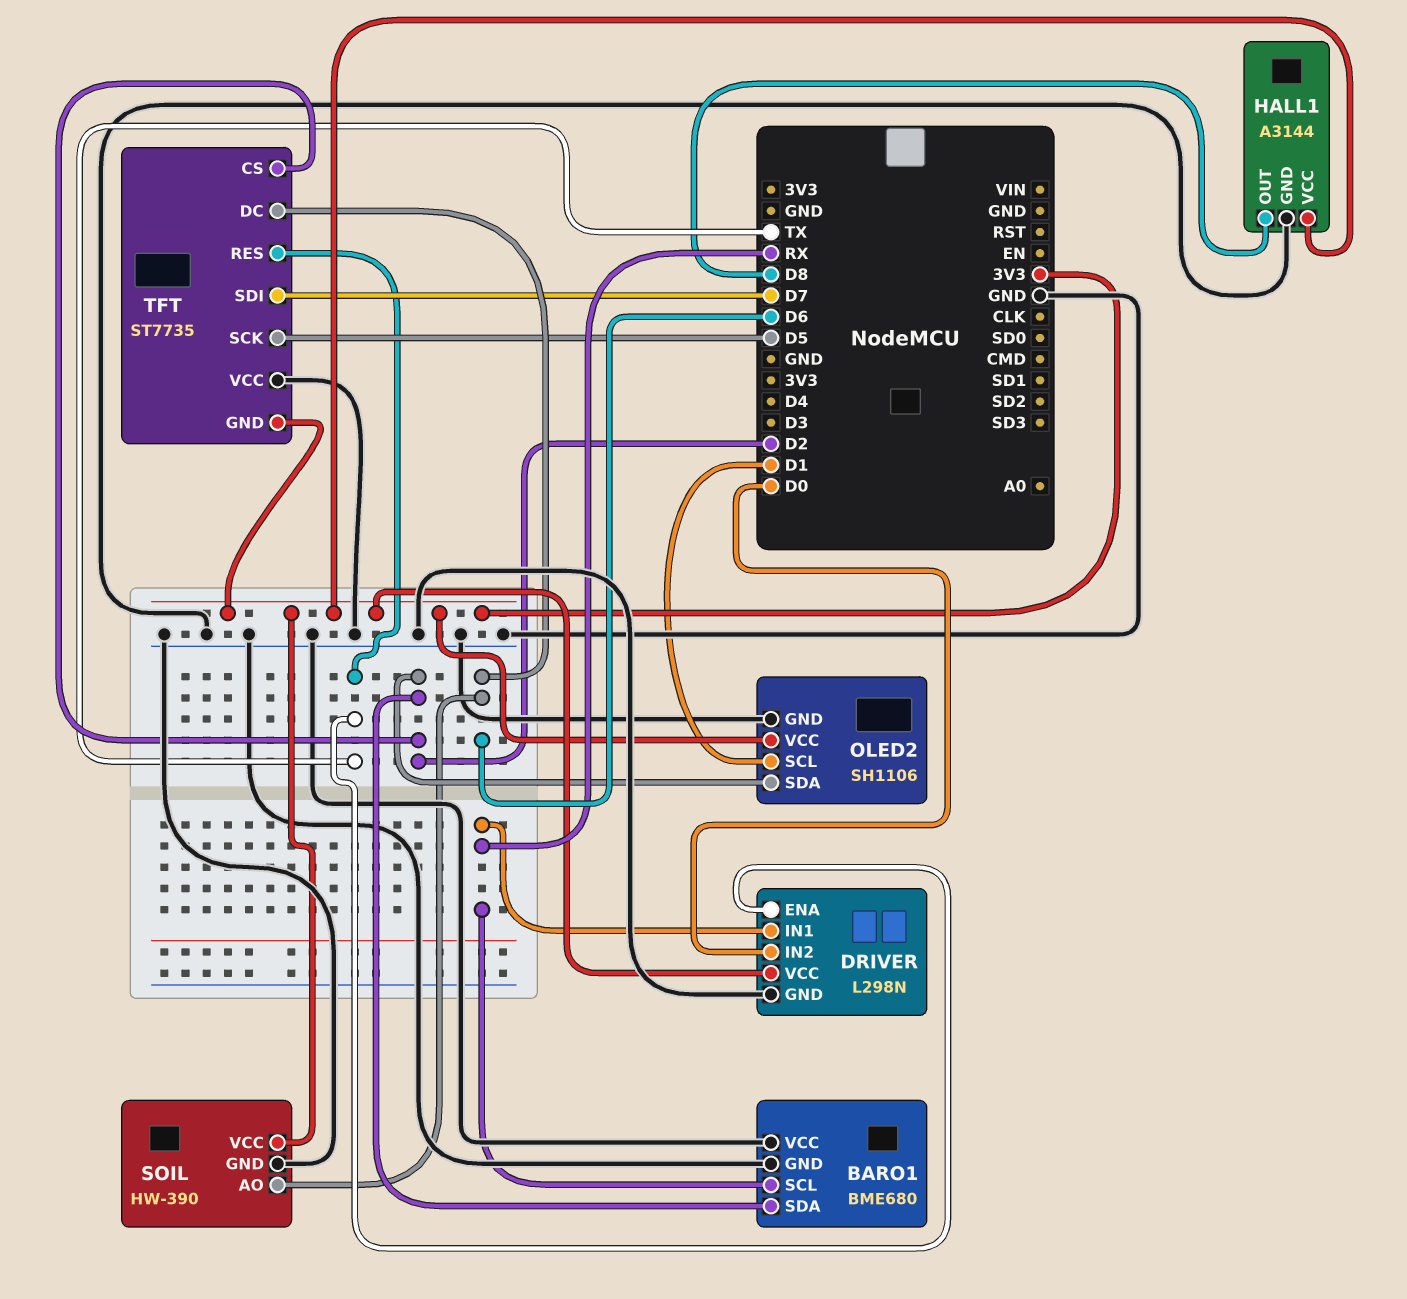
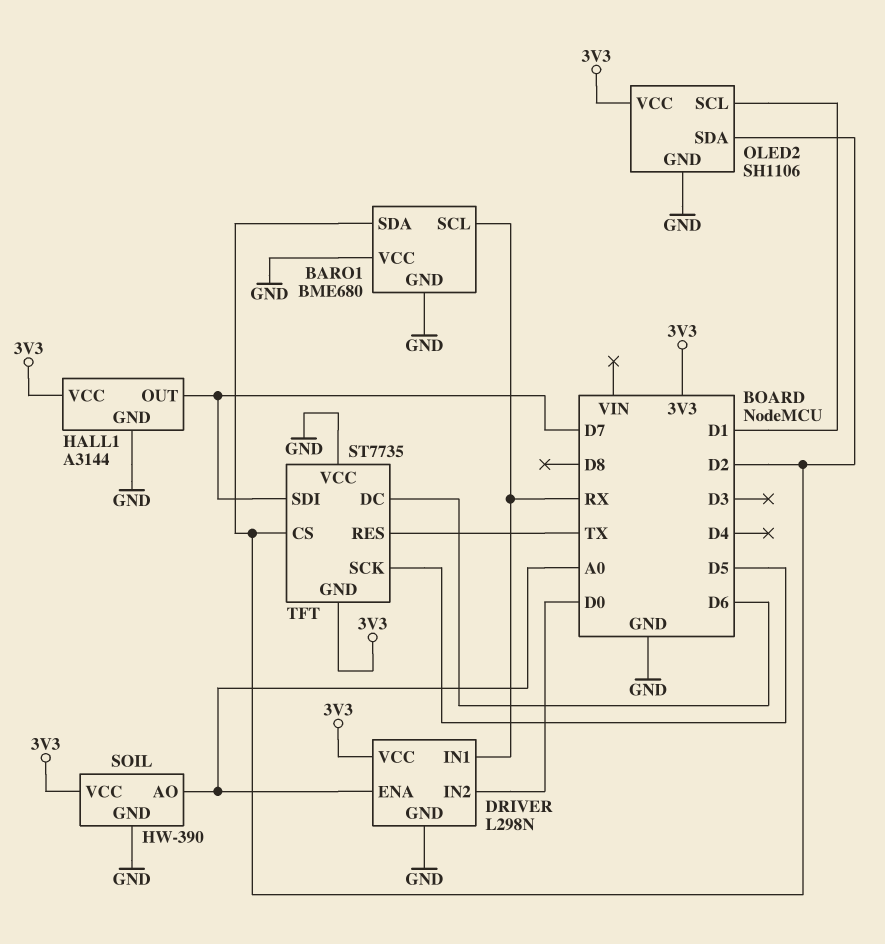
DRIVER pin ENA: TX -> A0
HALL1 pin OUT: D8 -> D7
SOIL pin AO: D6 -> A0

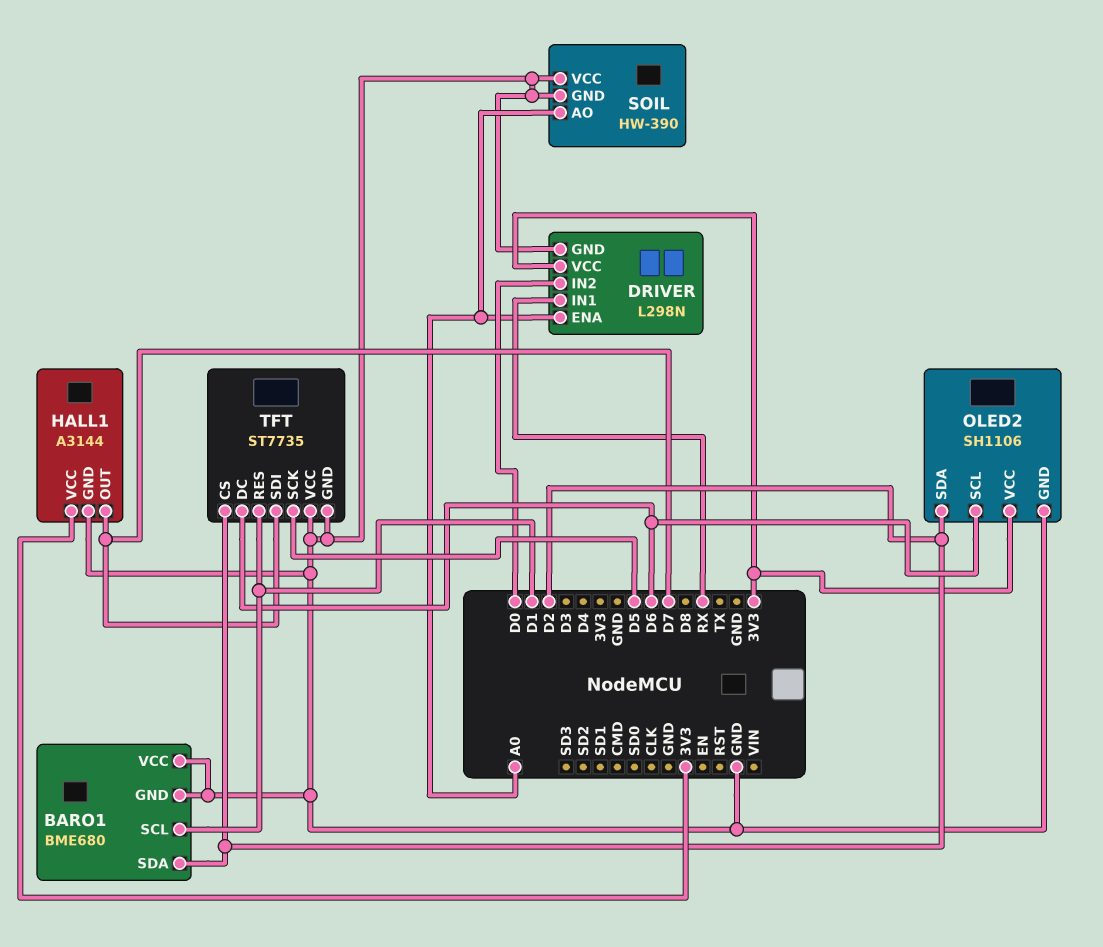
BARO1 pin SCL: RX -> D1
OLED2 pin SCL: D1 -> D6
SOIL pin VCC: 3V3 -> GND
TFT pin GND: 3V3 -> GND
TFT pin RES: TX -> D1

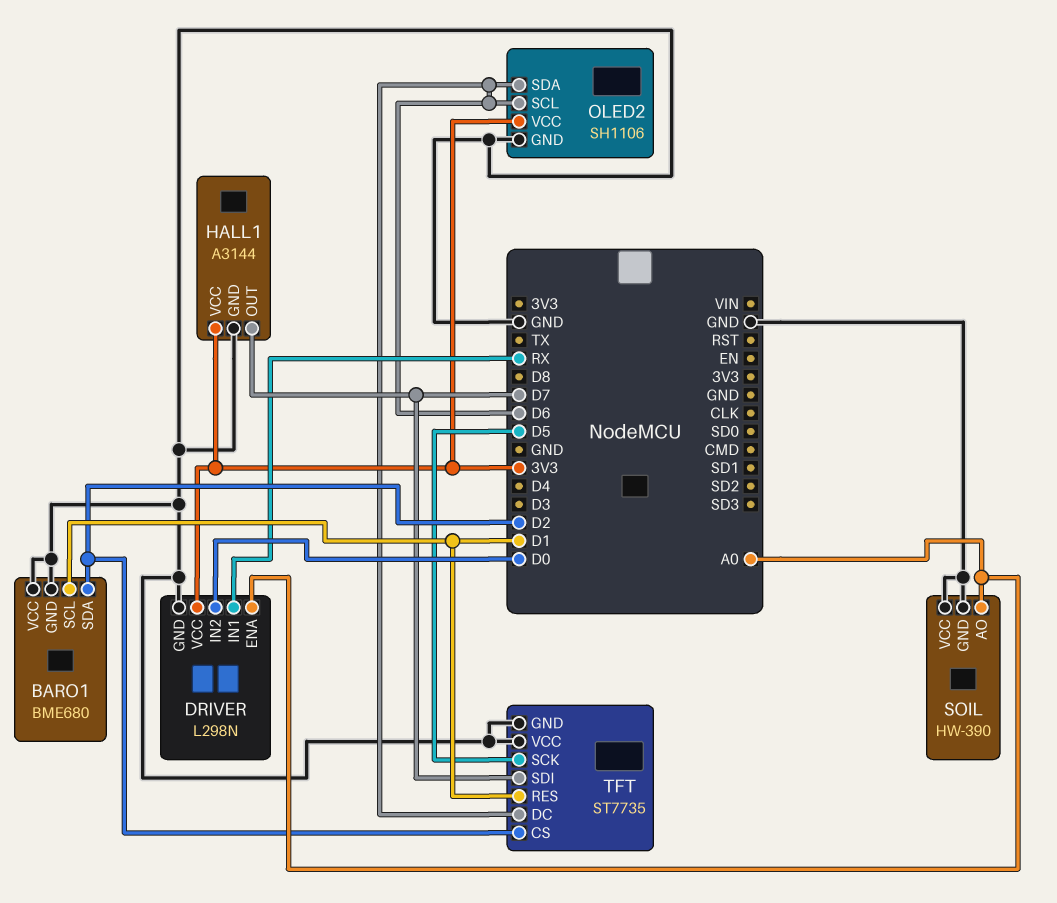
OLED2 pin SDA: D2 -> D6

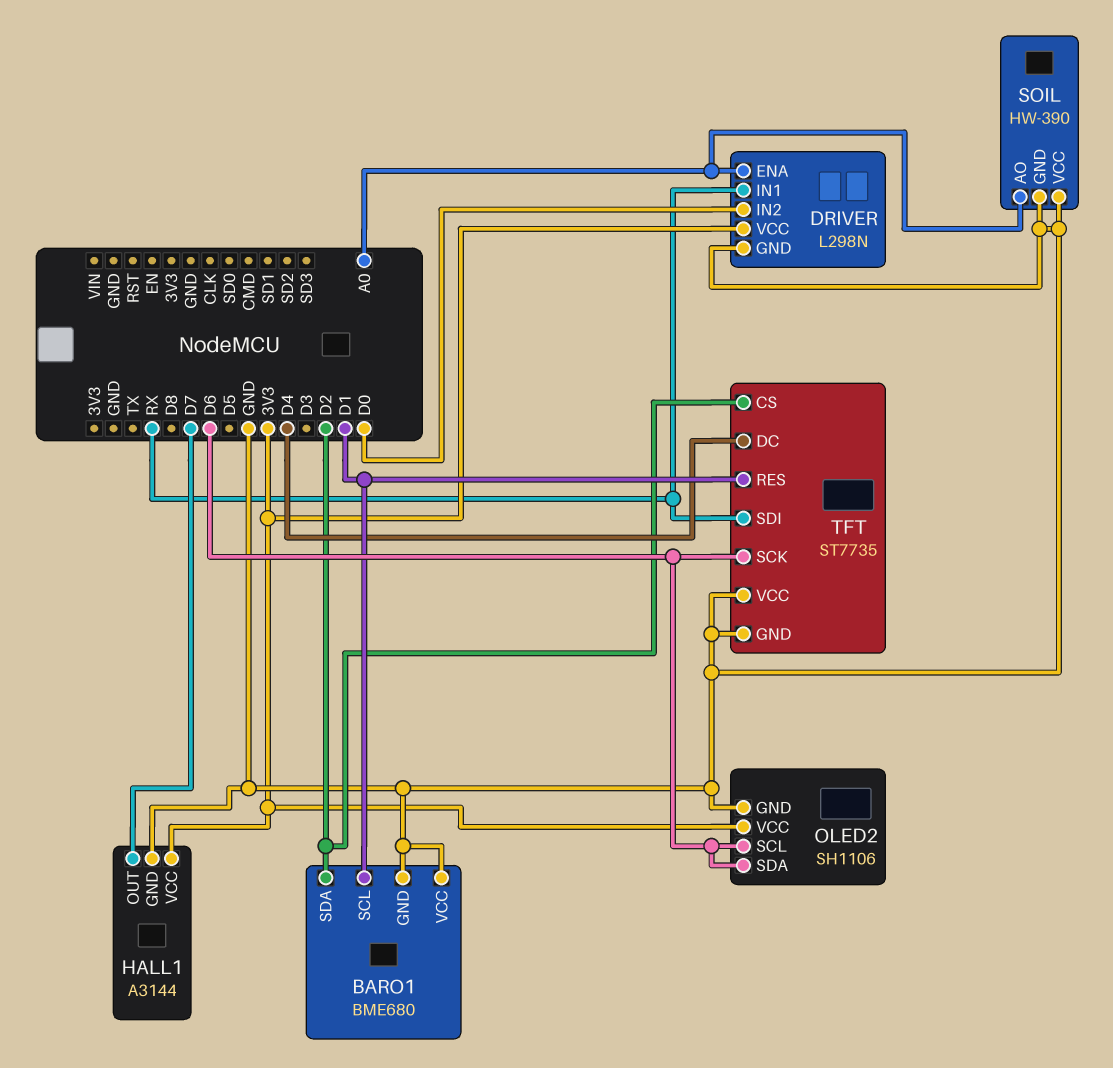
TFT pin DC: D6 -> D4
TFT pin SCK: D5 -> D6
TFT pin SDI: D7 -> RX

